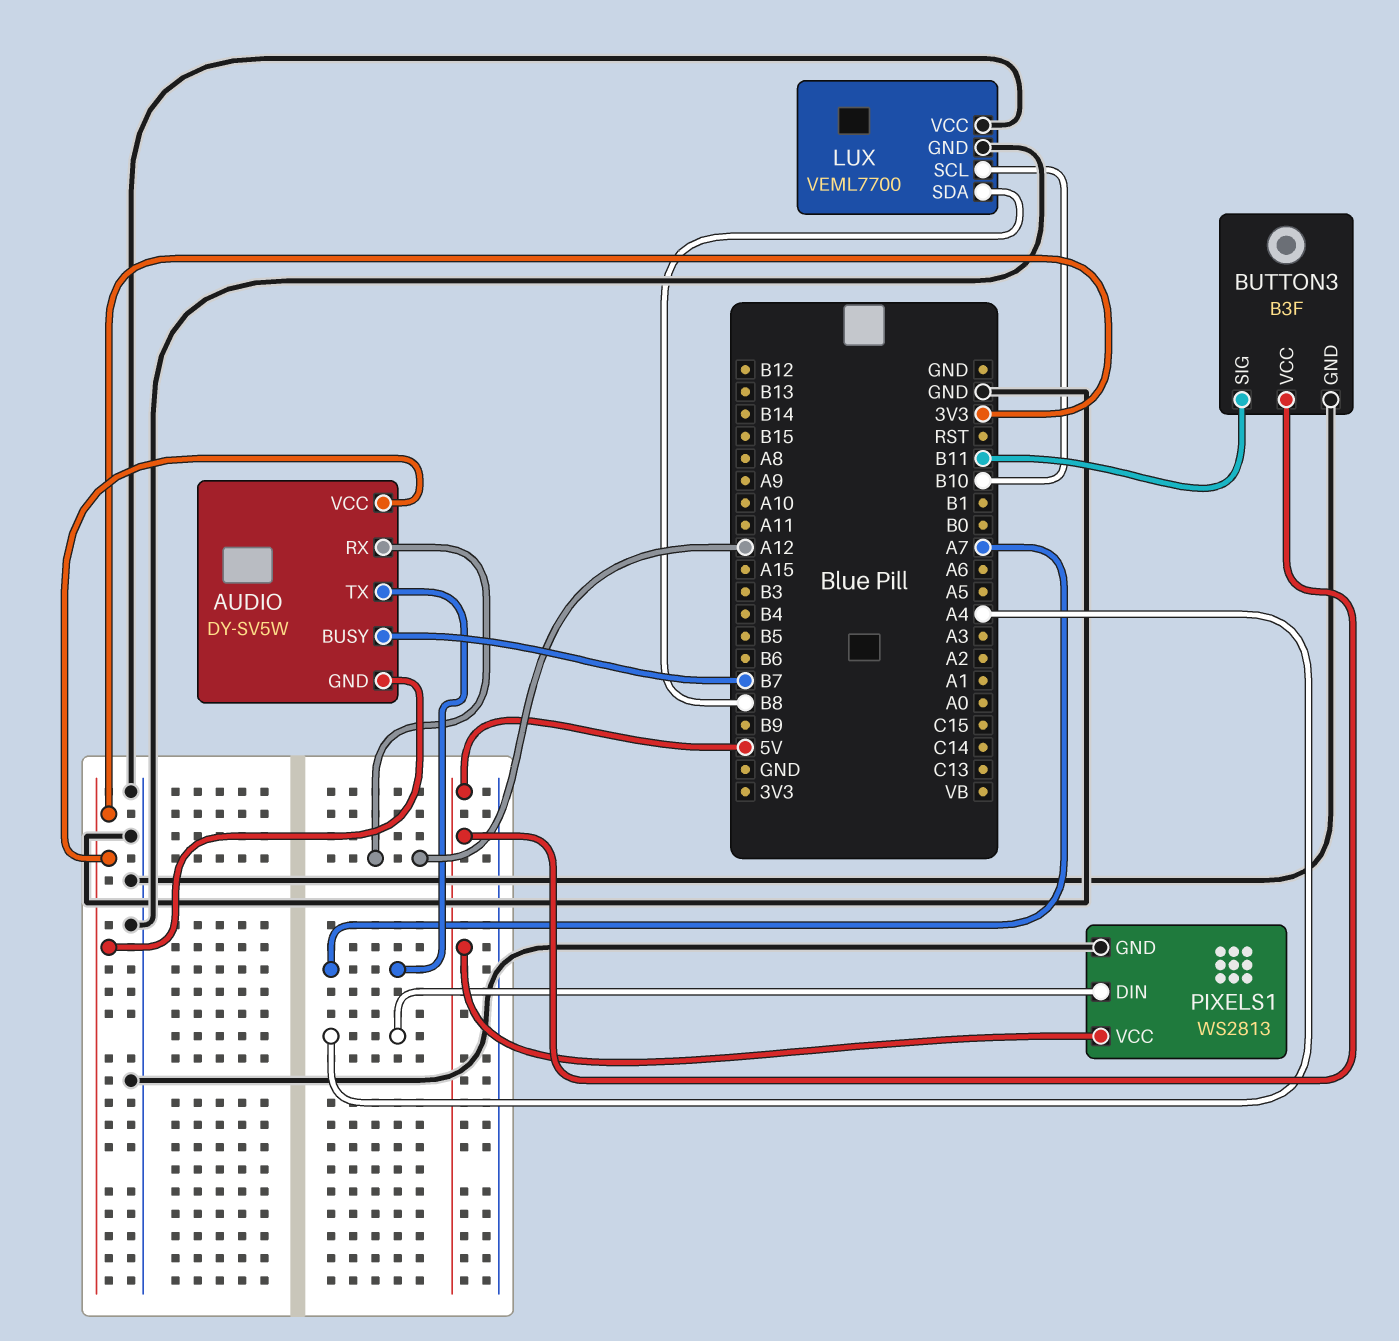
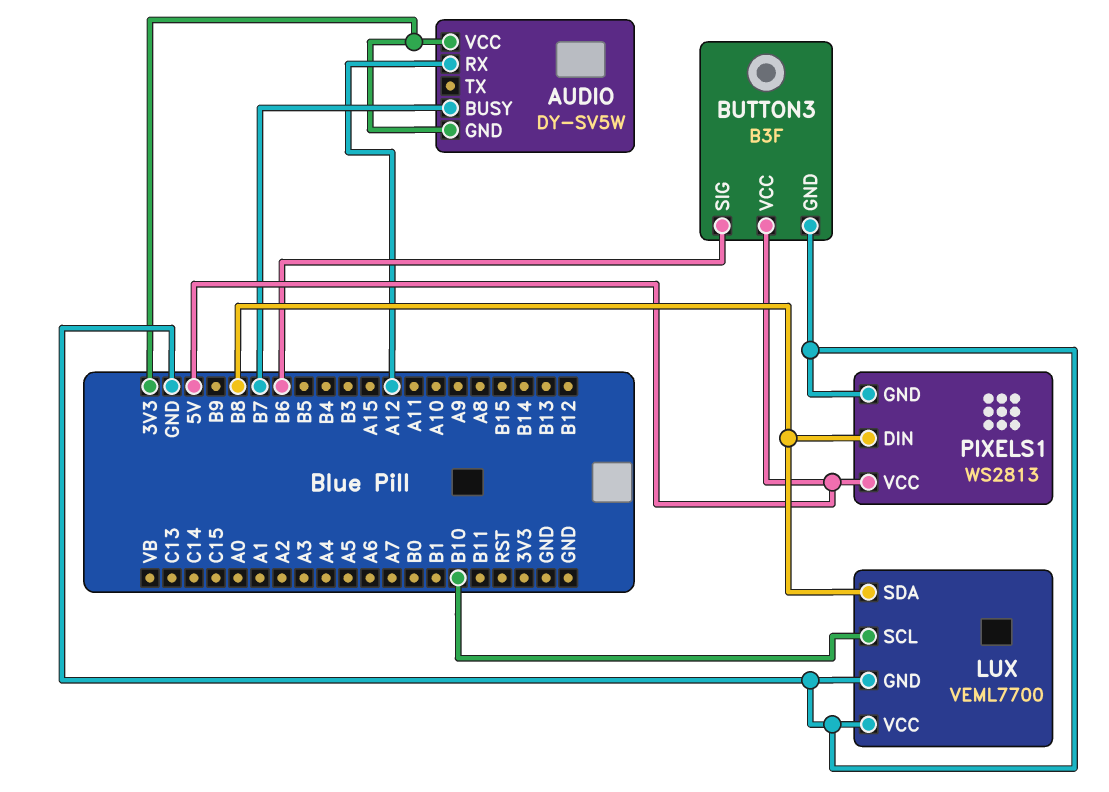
AUDIO pin TX: A7 -> none
BUTTON3 pin SIG: B11 -> B6
PIXELS1 pin DIN: A4 -> B8

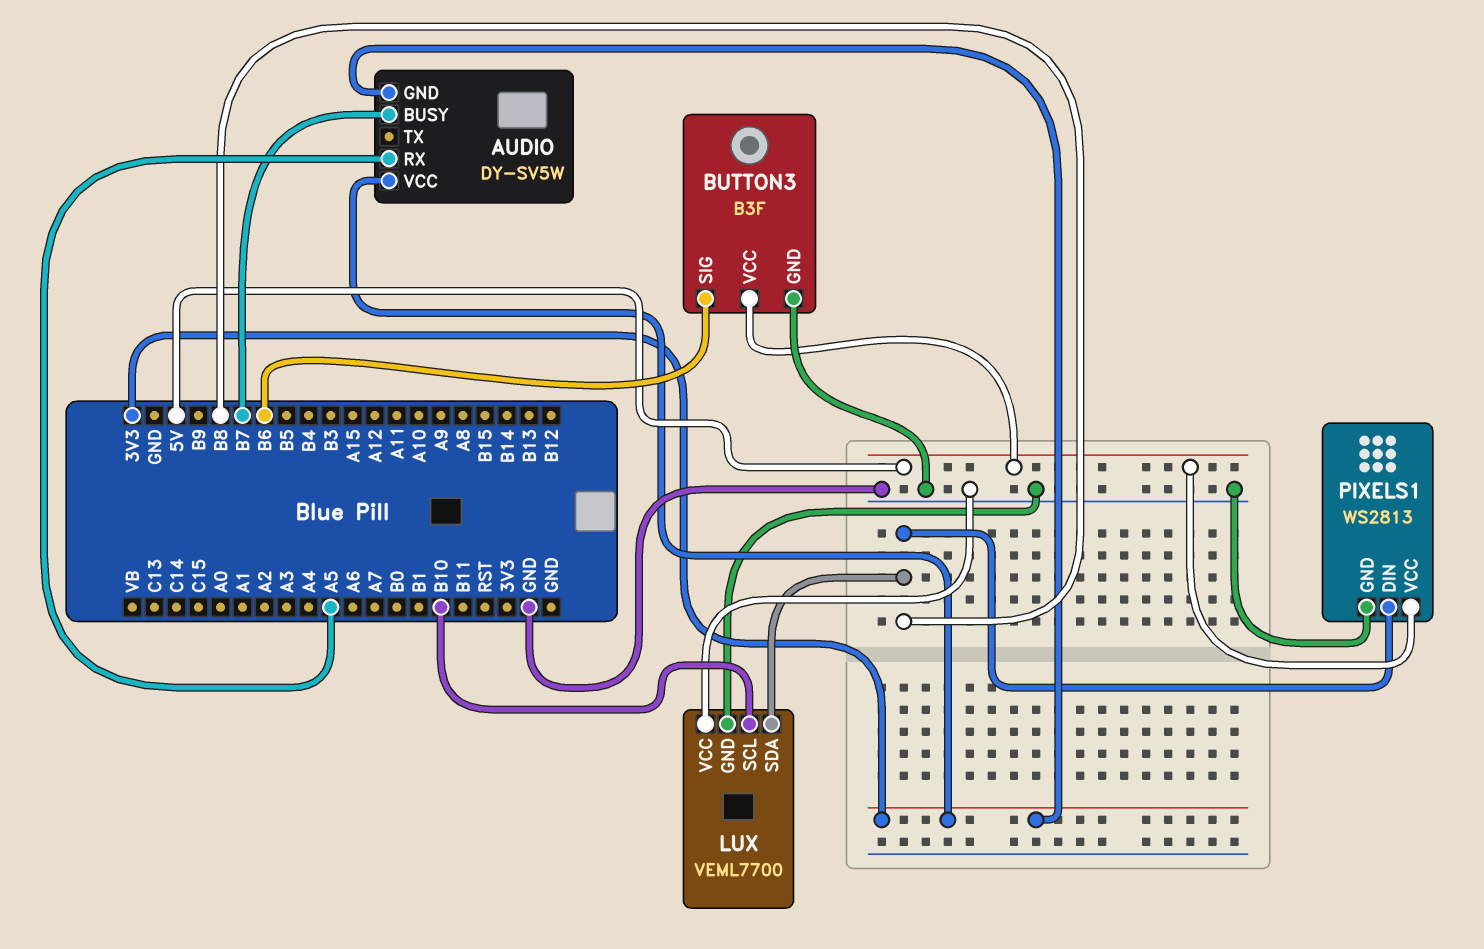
AUDIO pin RX: A12 -> A5

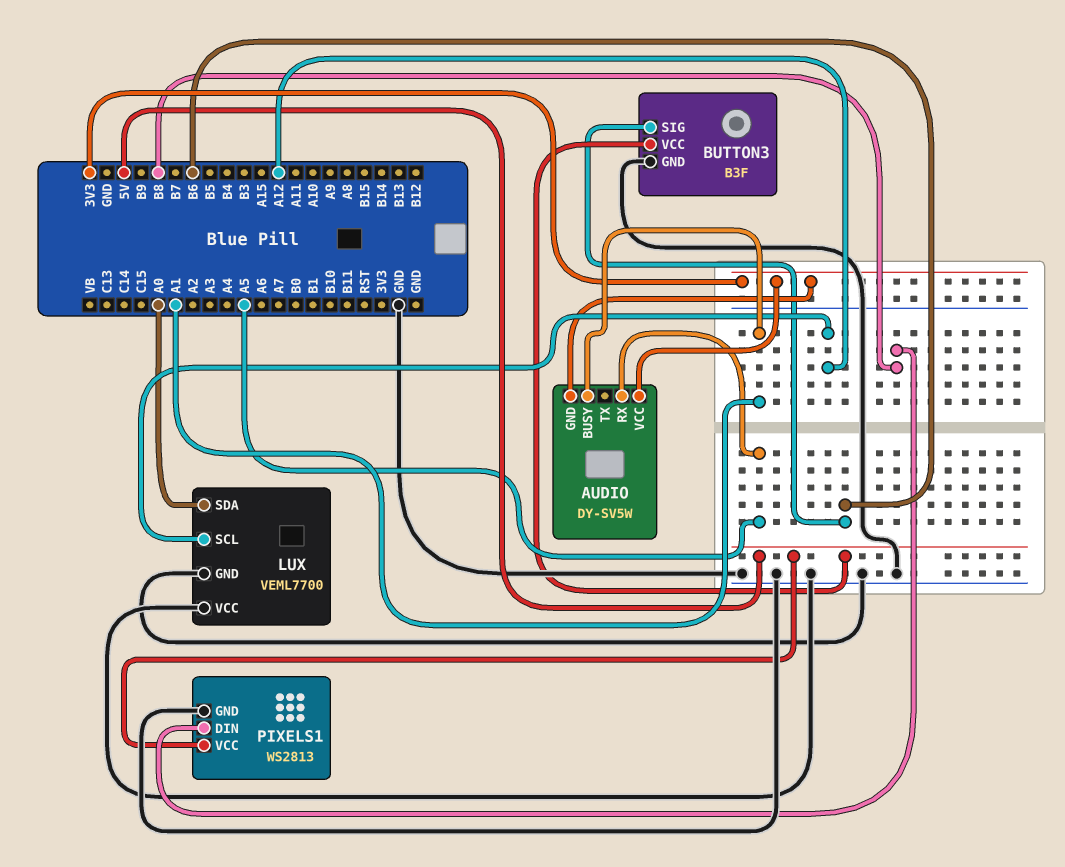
AUDIO pin BUSY: B7 -> A1
LUX pin SCL: B10 -> A12
LUX pin SDA: B8 -> A0

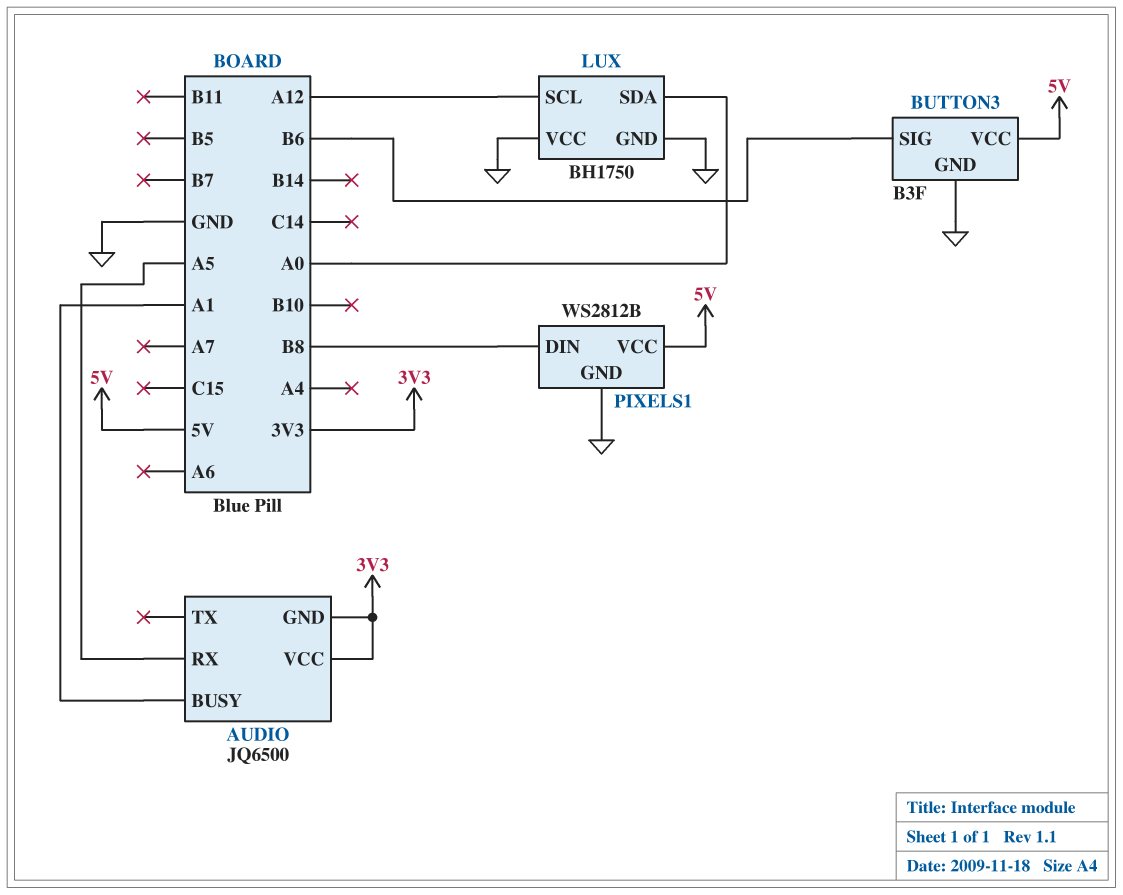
AUDIO: DY-SV5W -> JQ6500
LUX: VEML7700 -> BH1750
PIXELS1: WS2813 -> WS2812B

